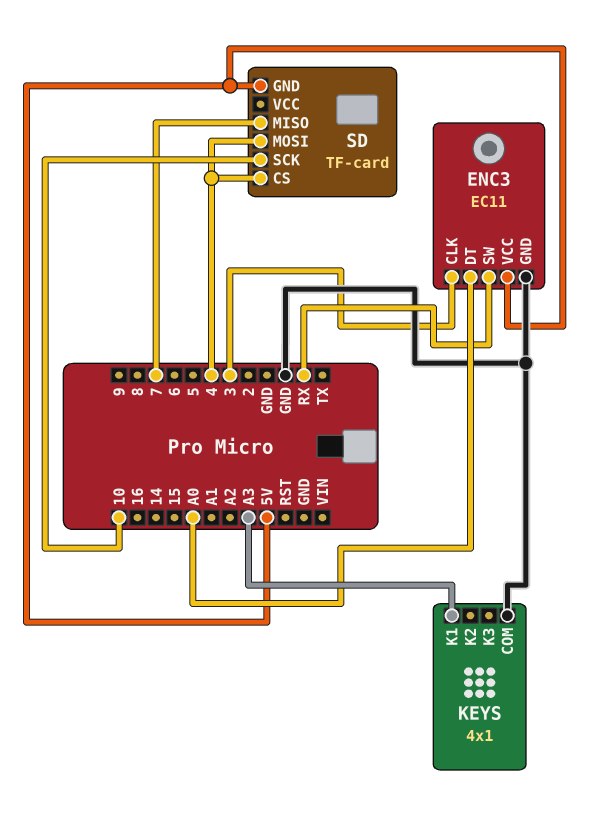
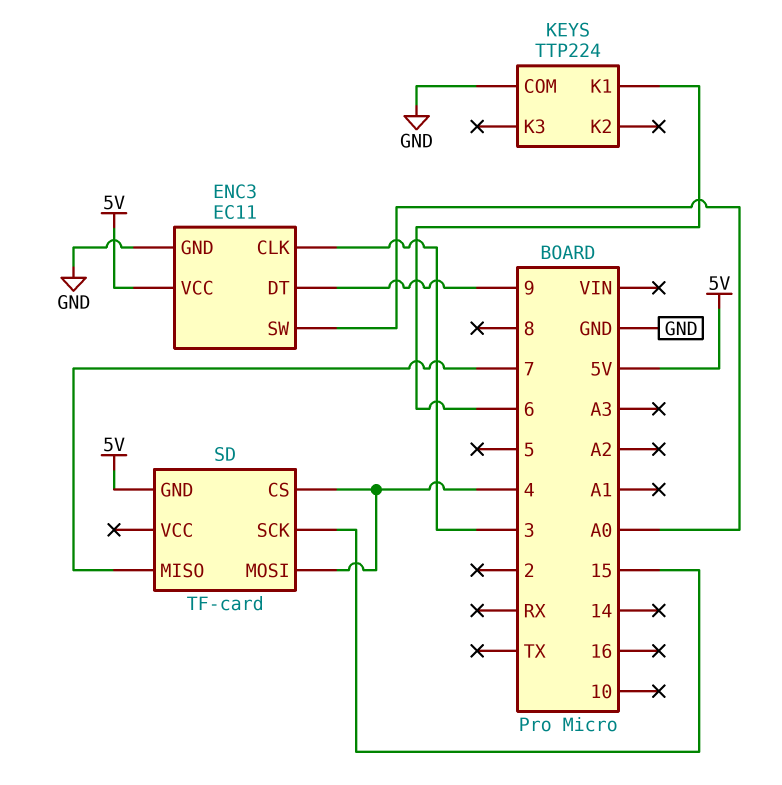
ENC3 pin DT: A0 -> 9
ENC3 pin SW: RX -> A0
KEYS: 4x1 -> TTP224
KEYS pin K1: A3 -> 6
SD pin SCK: 10 -> 15

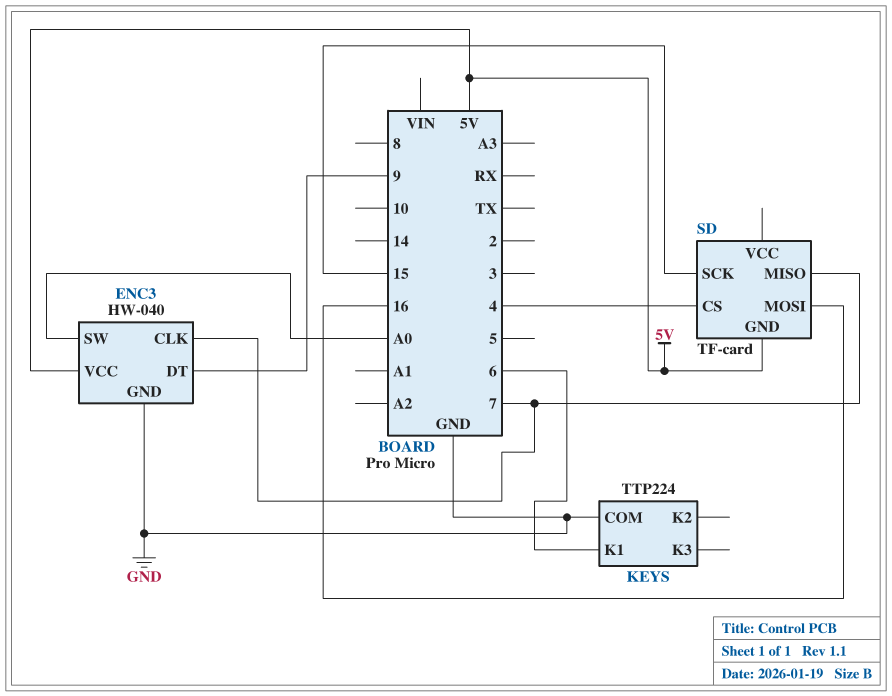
ENC3: EC11 -> HW-040
ENC3 pin CLK: 3 -> 7
SD pin MOSI: 4 -> 16

